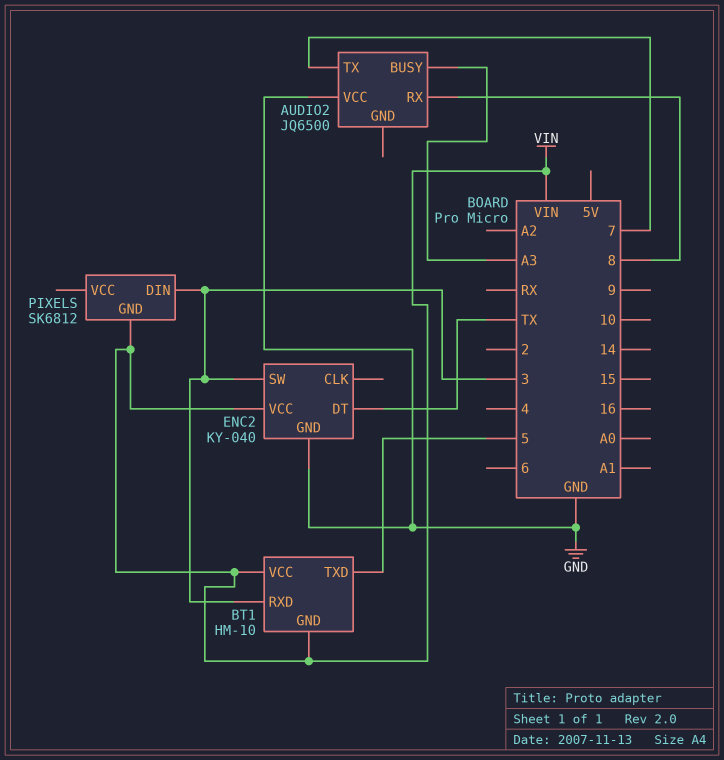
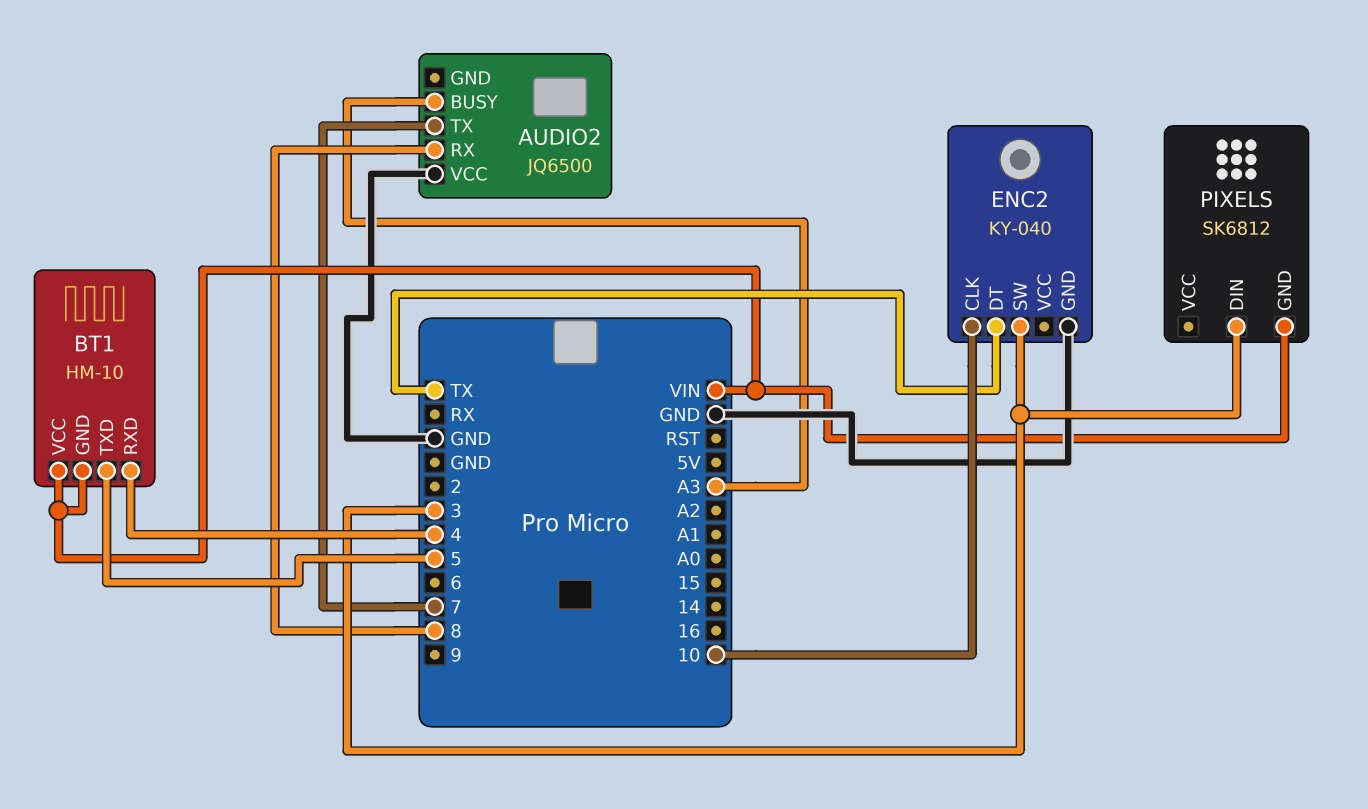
BT1 pin RXD: 3 -> 4
ENC2 pin CLK: none -> 10
ENC2 pin VCC: VIN -> none

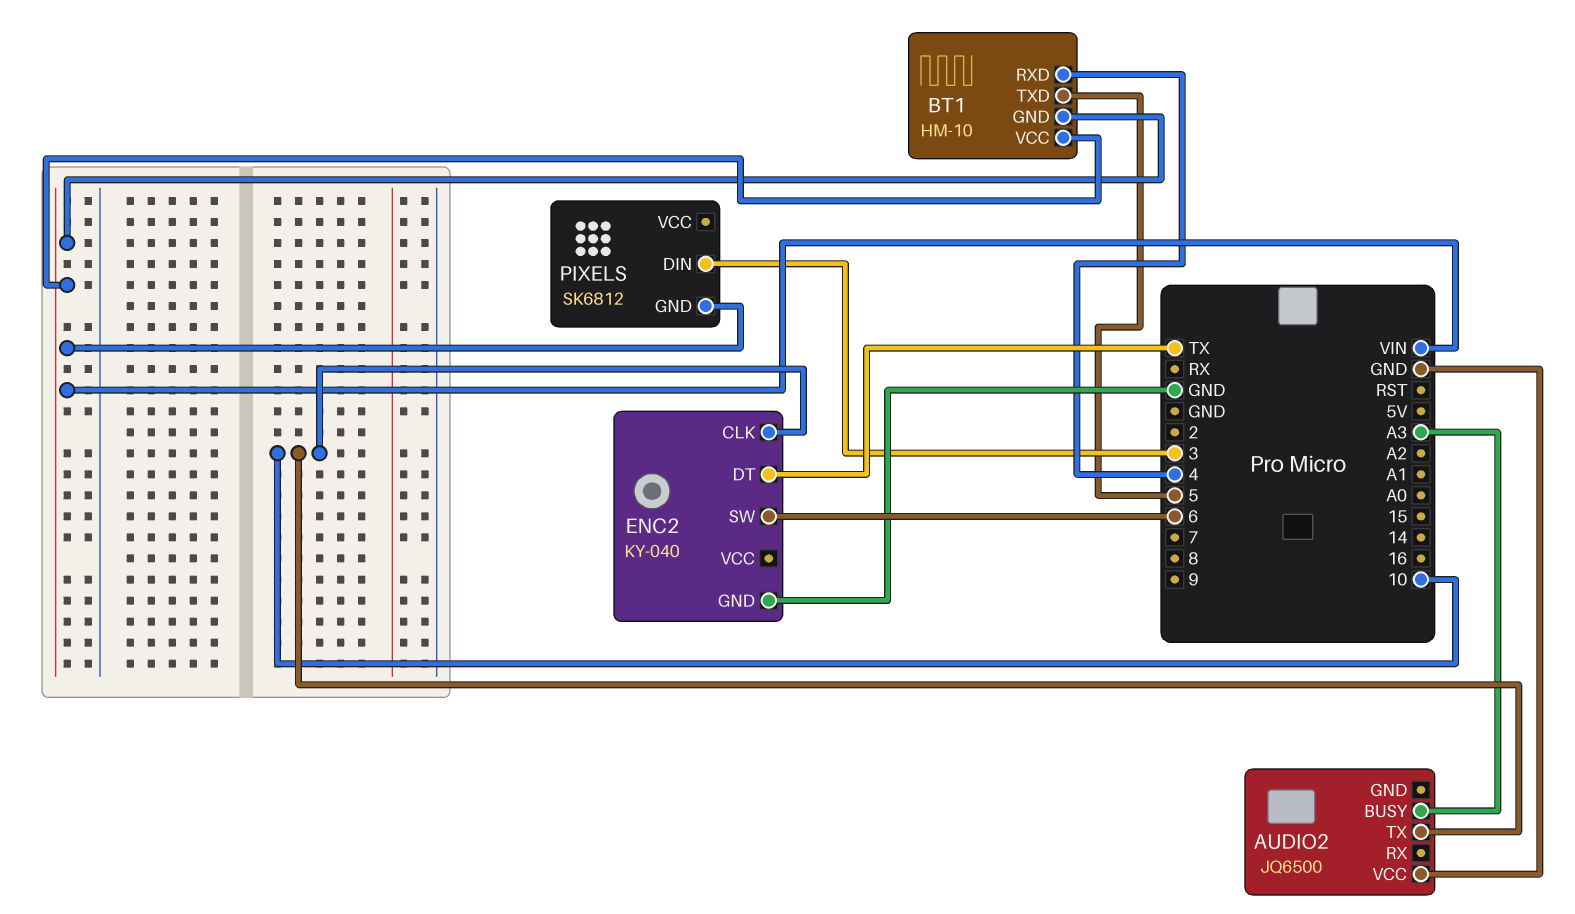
AUDIO2 pin RX: 8 -> none
AUDIO2 pin TX: 7 -> 10
ENC2 pin SW: 3 -> 6

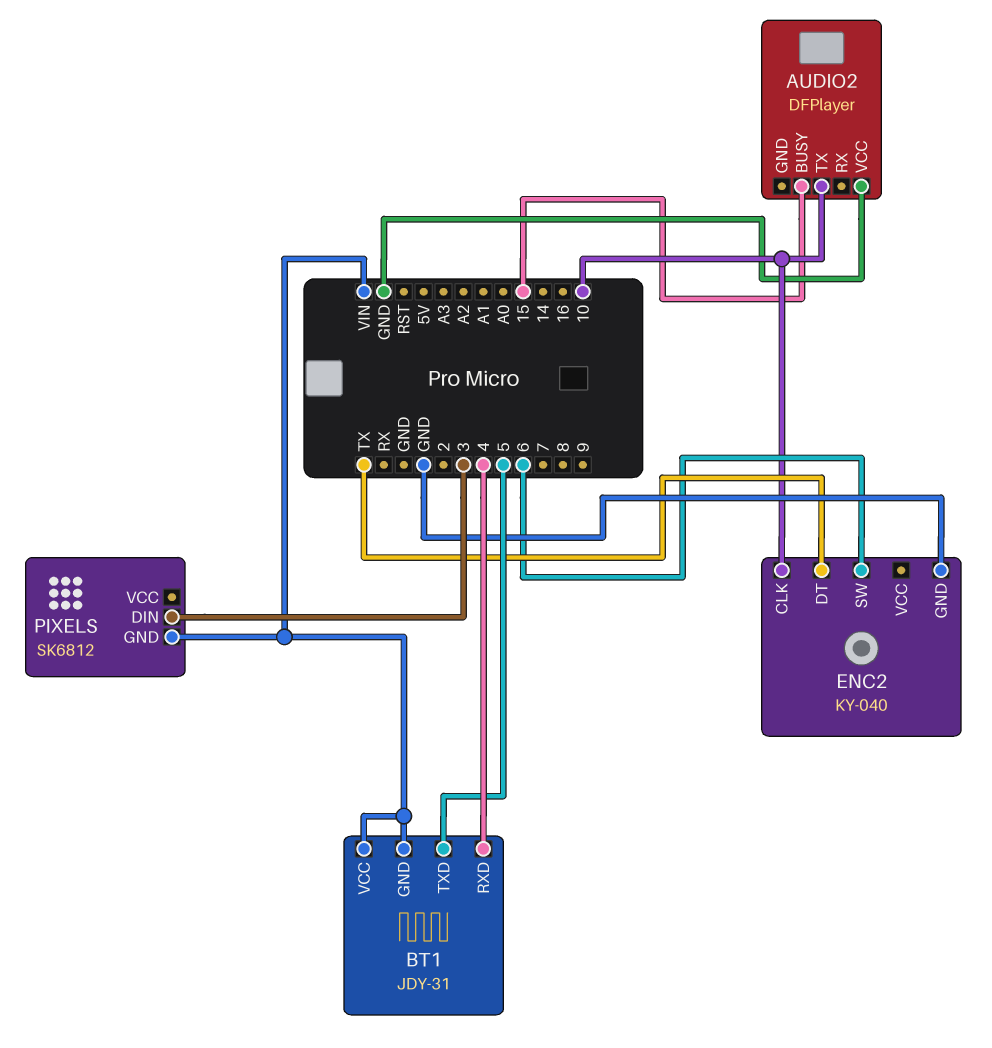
AUDIO2: JQ6500 -> DFPlayer
AUDIO2 pin BUSY: A3 -> 15
BT1: HM-10 -> JDY-31

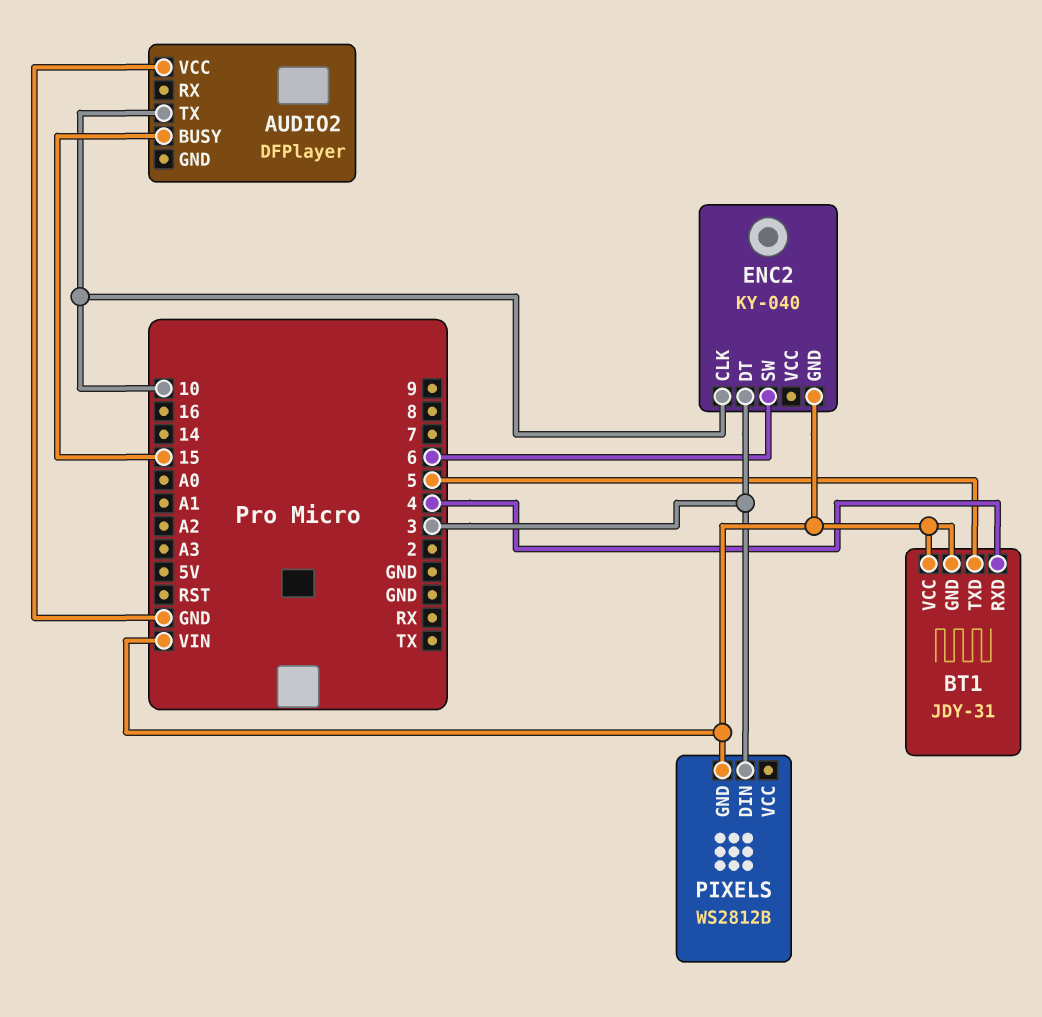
ENC2 pin DT: TX -> 3
ENC2 pin GND: GND -> VIN
PIXELS: SK6812 -> WS2812B

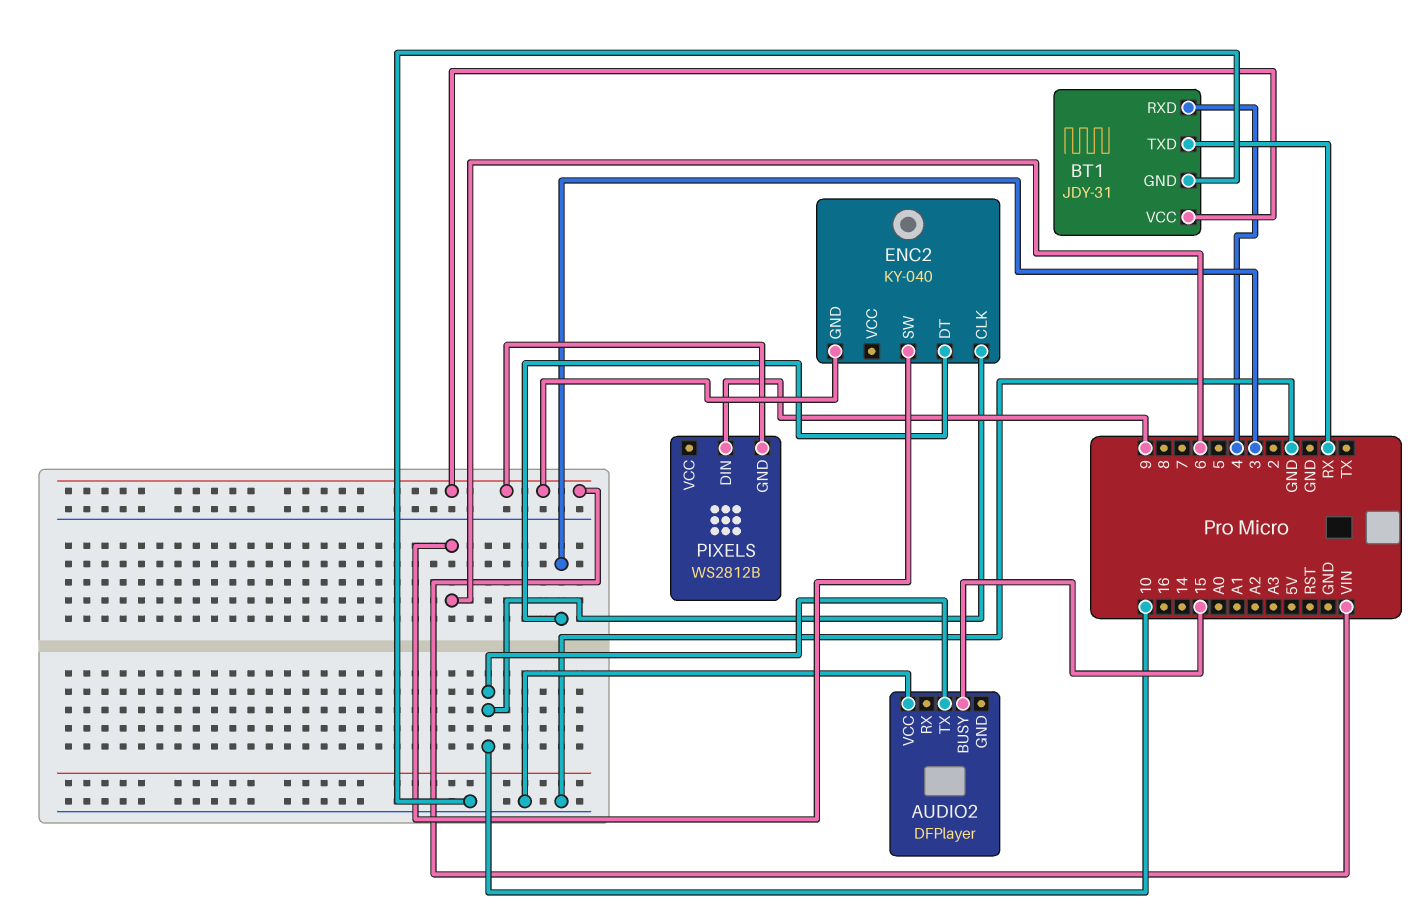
BT1 pin GND: VIN -> GND
BT1 pin TXD: 5 -> RX
PIXELS pin DIN: 3 -> 9

